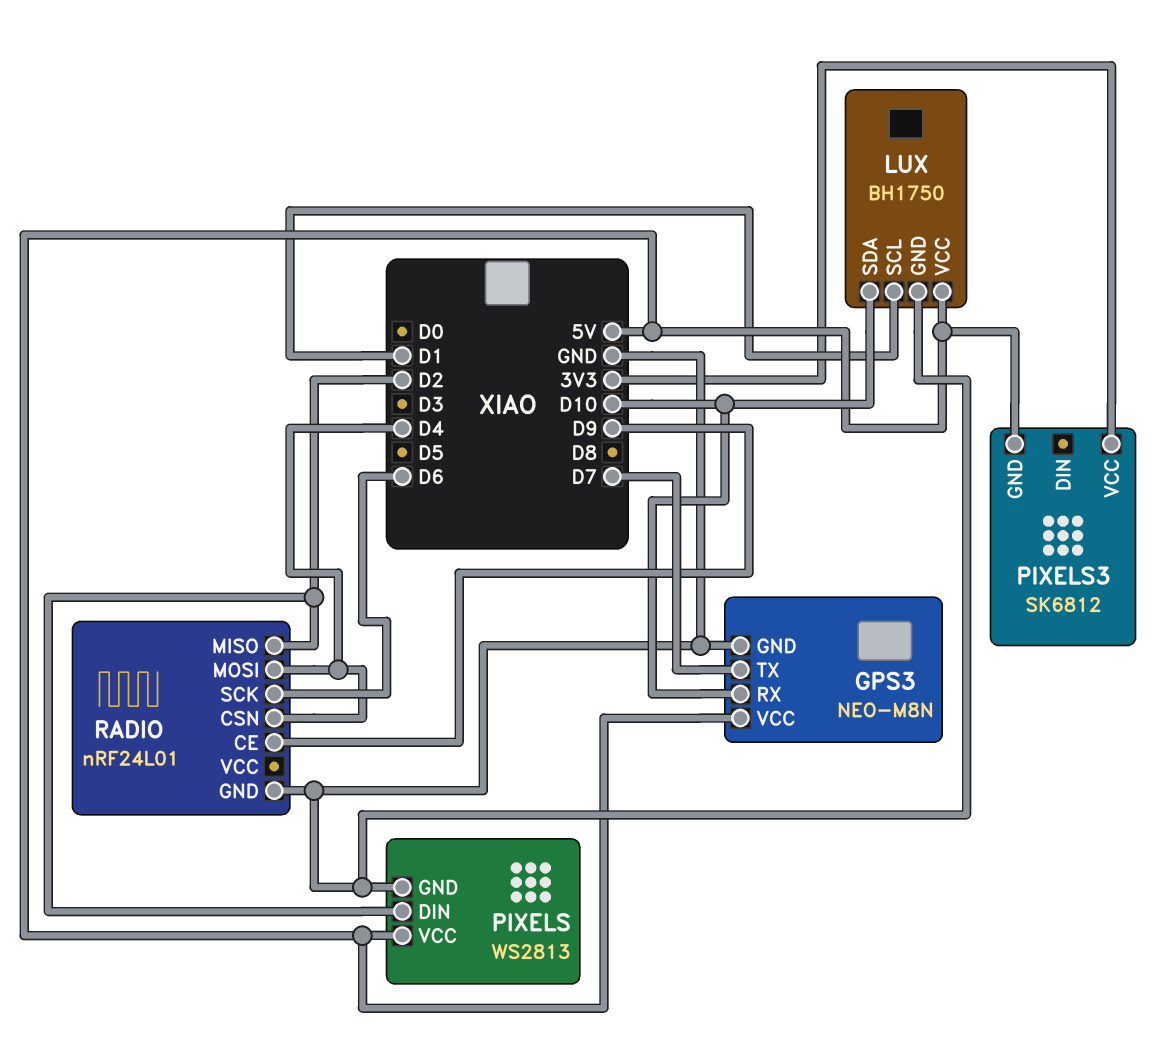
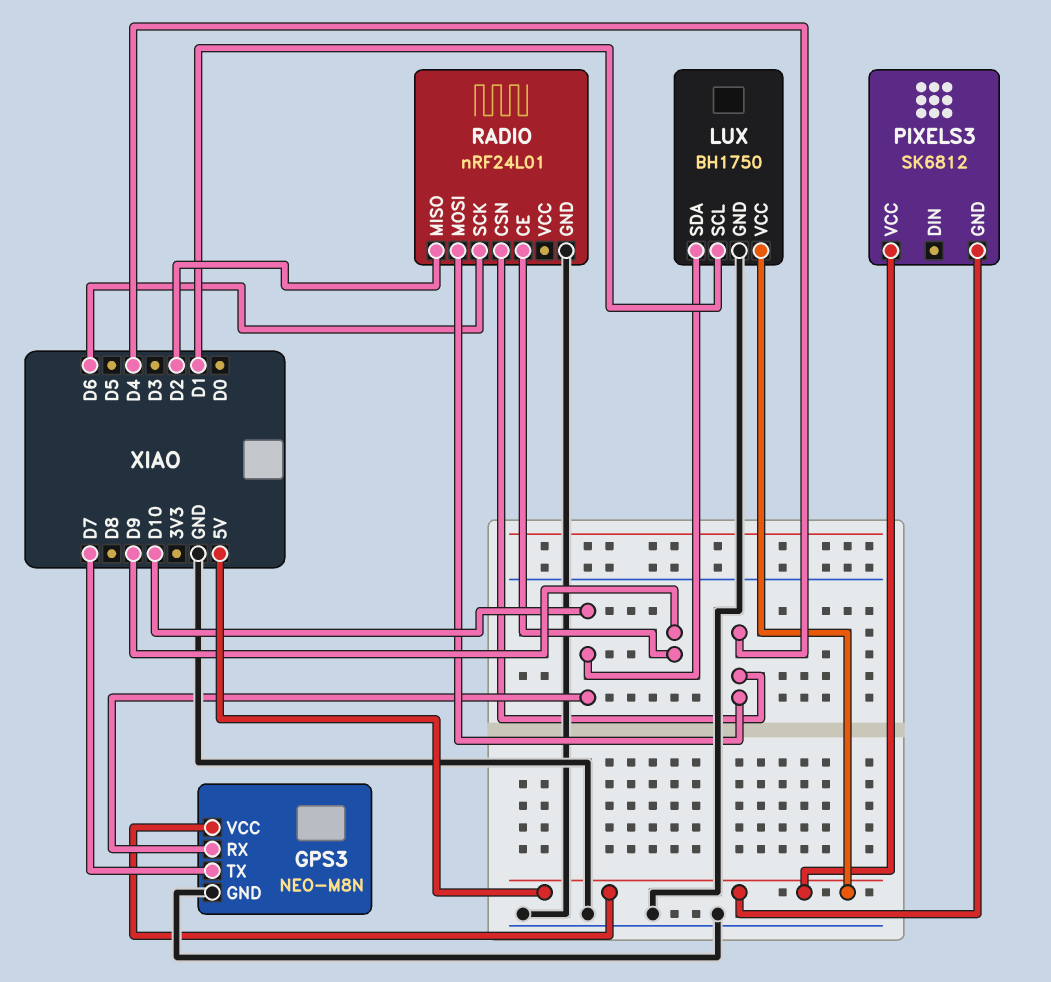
PIXELS: WS2813 -> none
PIXELS pin DIN: D2 -> none
PIXELS pin GND: GND -> none
PIXELS pin VCC: 5V -> none
PIXELS3 pin VCC: 3V3 -> 5V

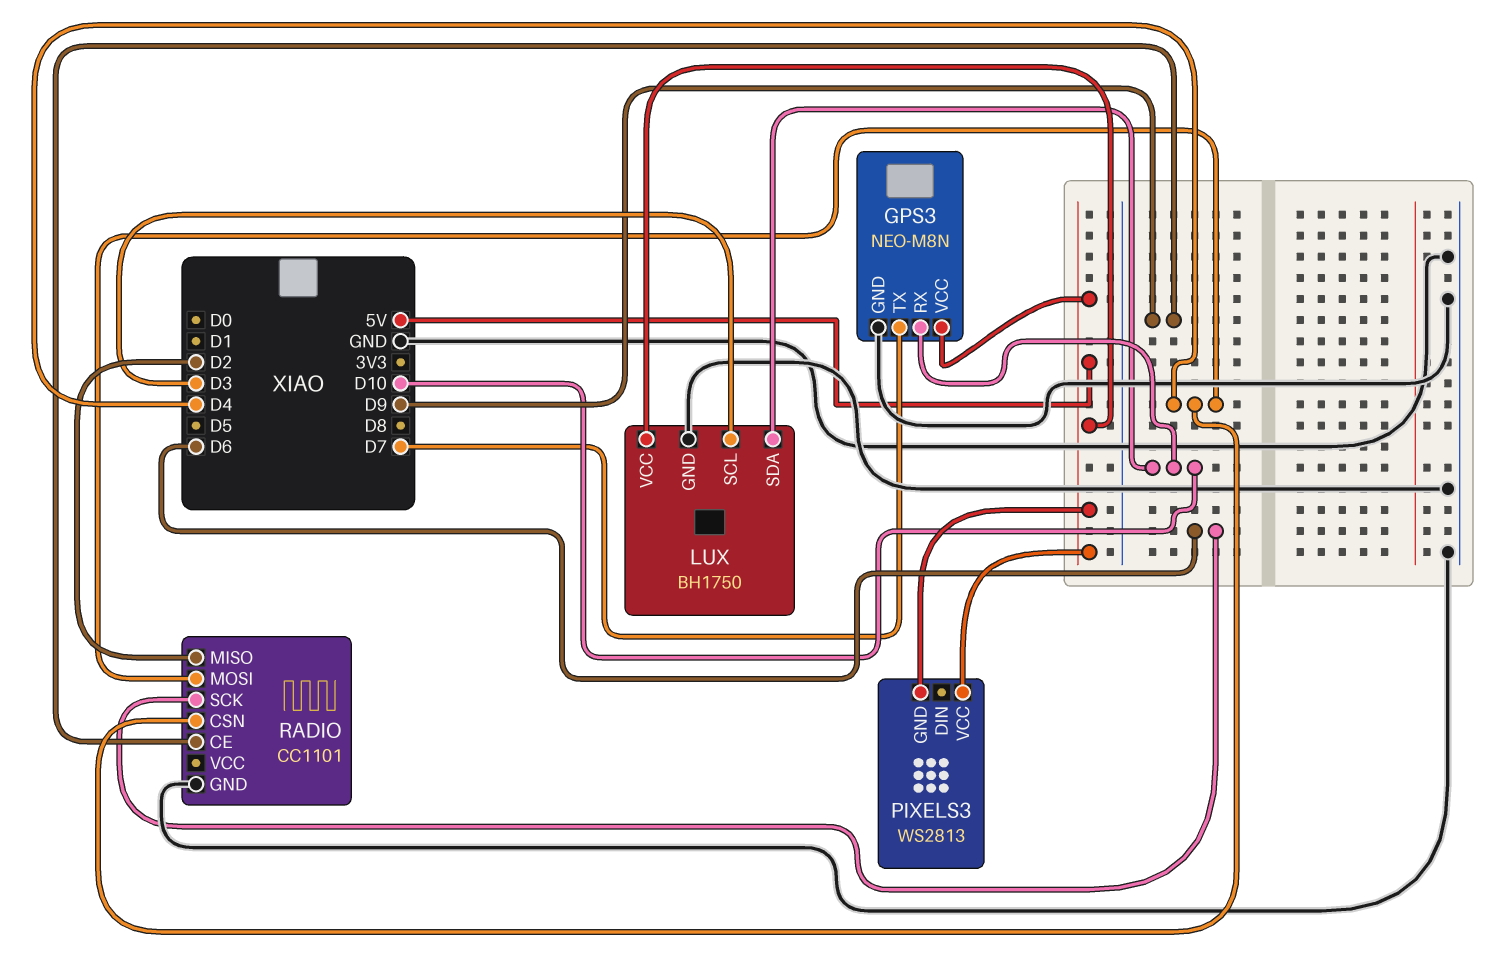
LUX pin SCL: D1 -> D3
PIXELS3: SK6812 -> WS2813
RADIO: nRF24L01 -> CC1101

